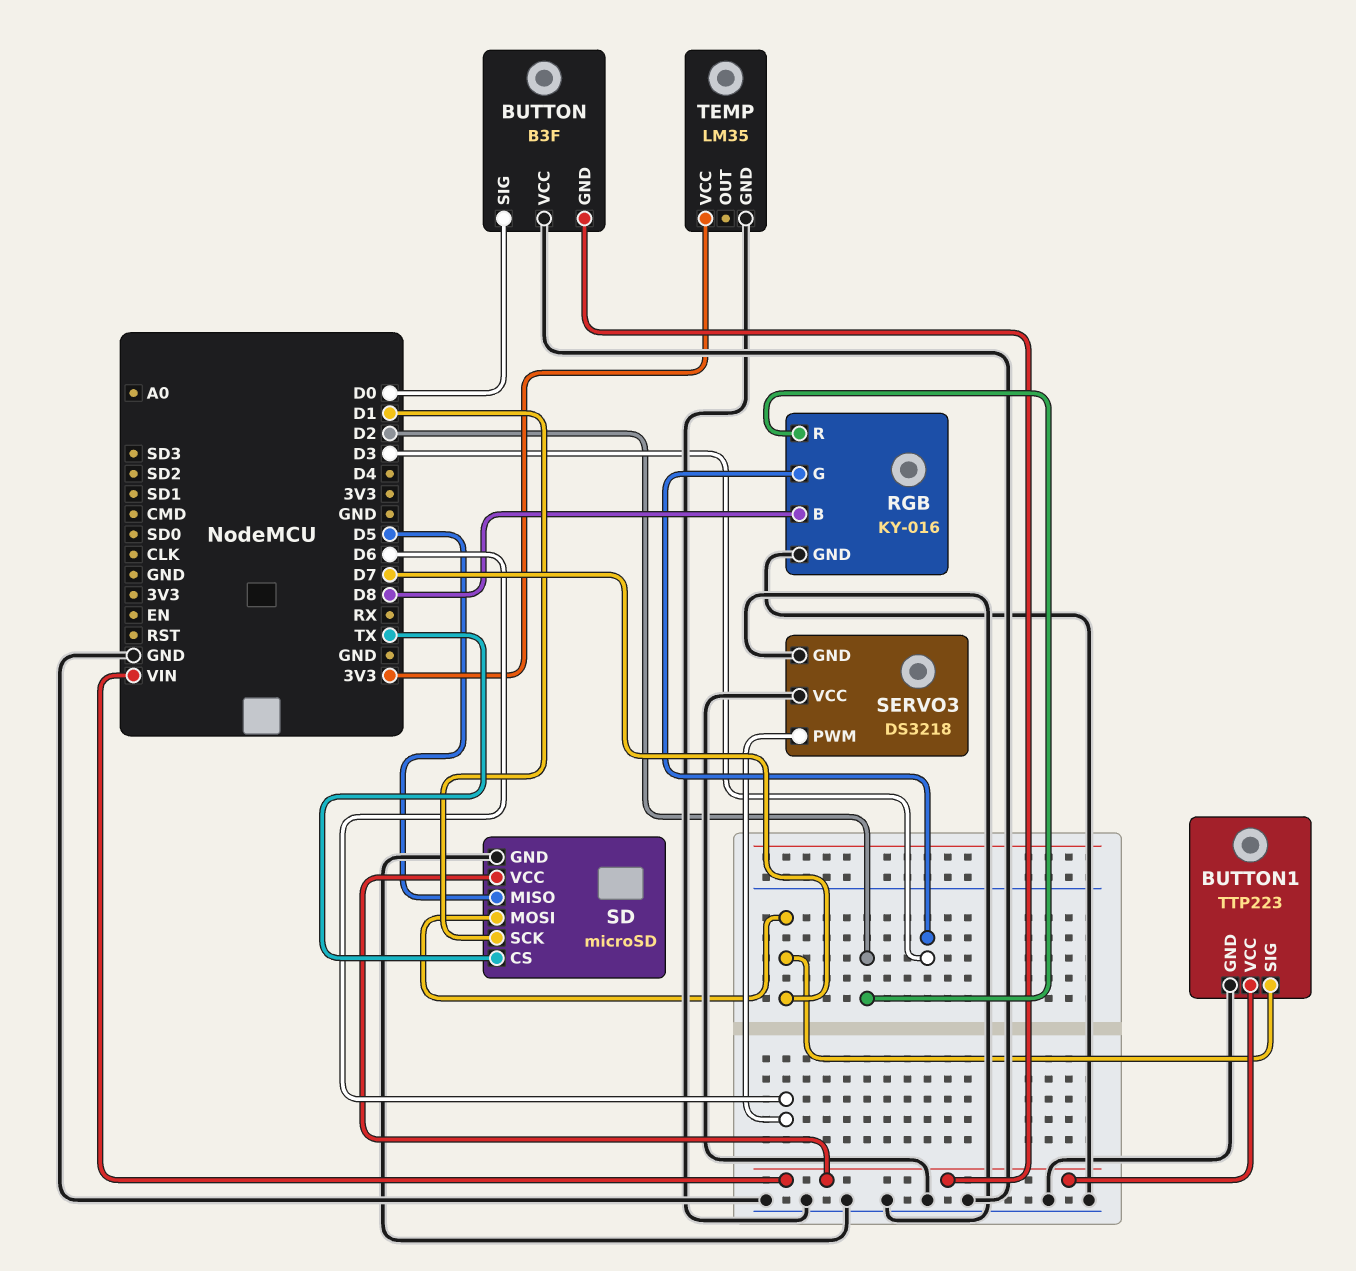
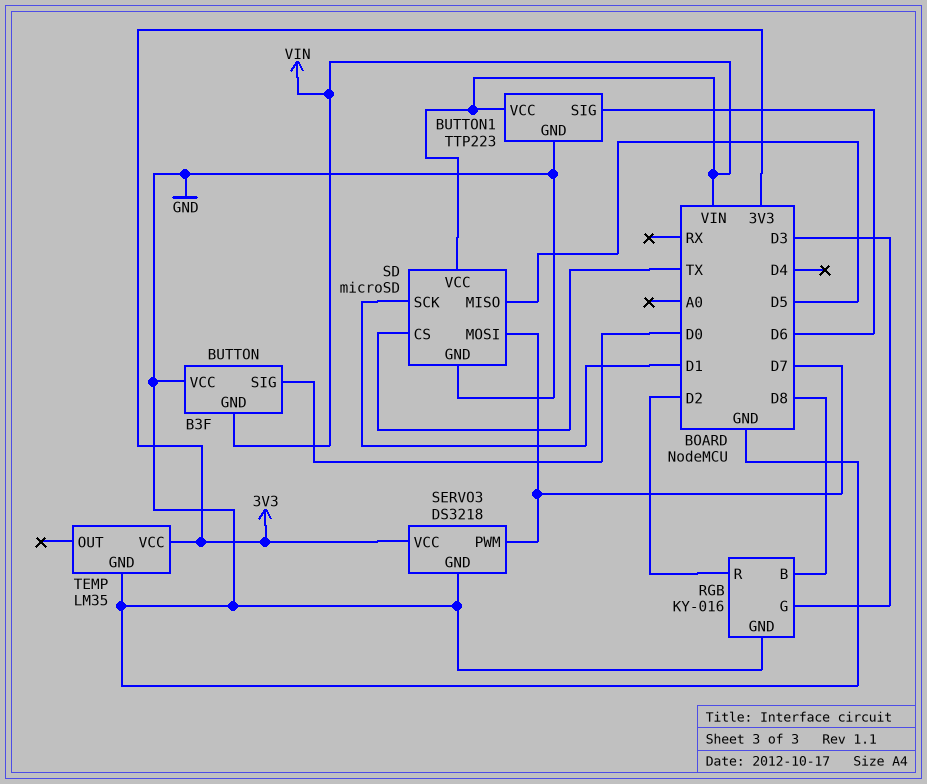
BUTTON1 pin SIG: D7 -> D6
SERVO3 pin PWM: D6 -> D7
SERVO3 pin VCC: GND -> 3V3

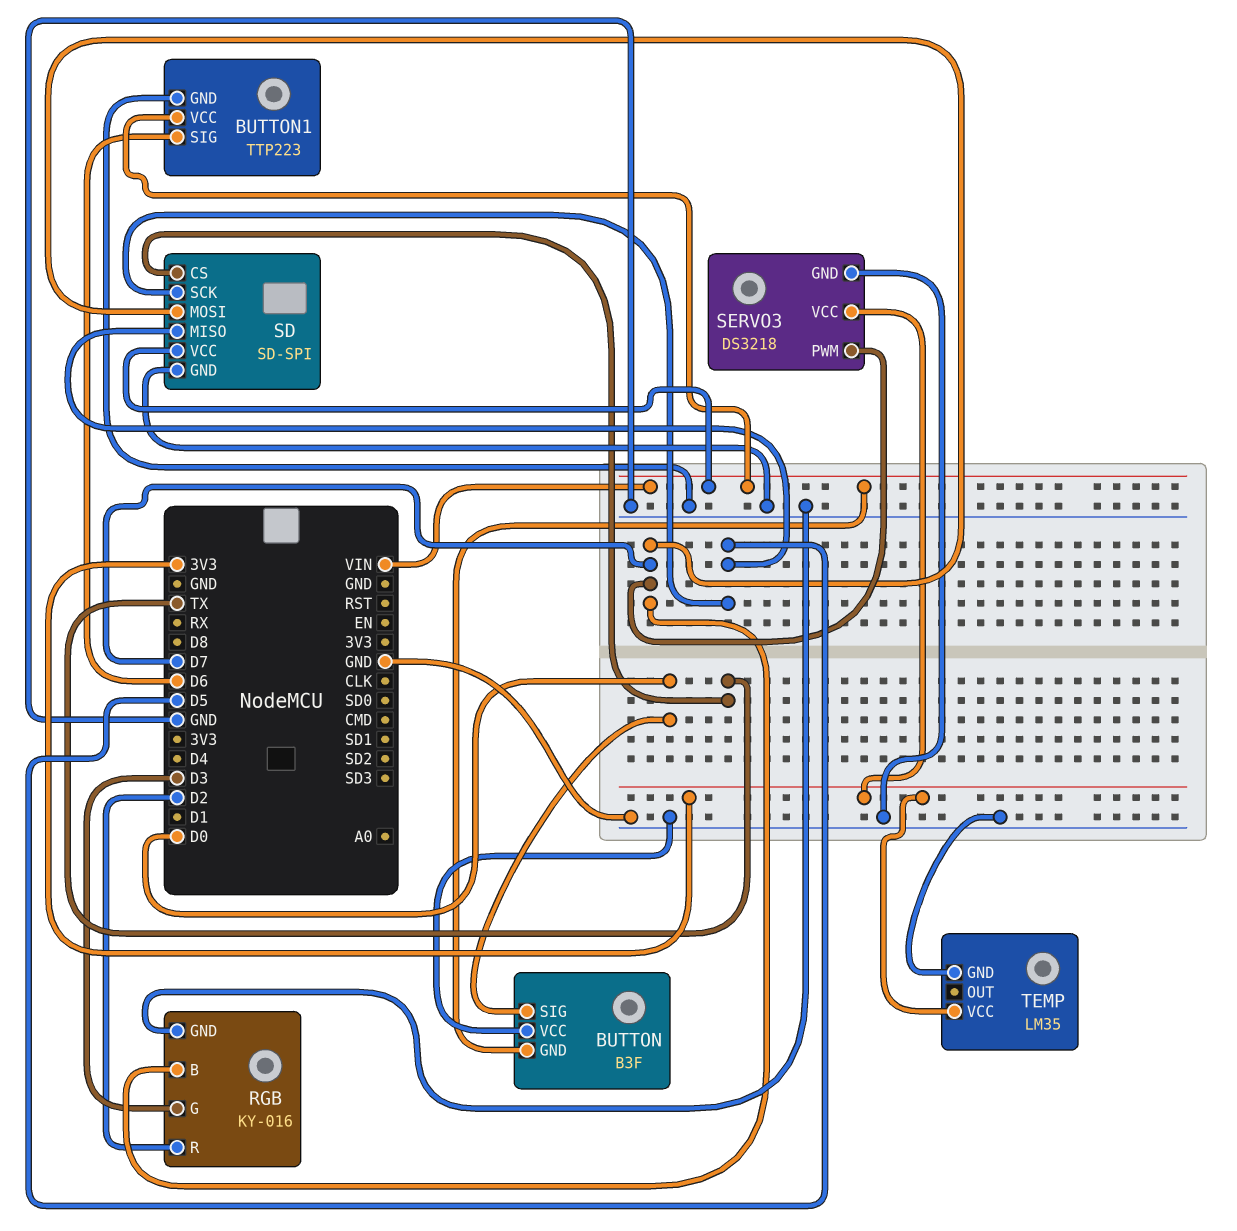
RGB pin B: D8 -> D7
SD: microSD -> SD-SPI
SD pin SCK: D1 -> D5

